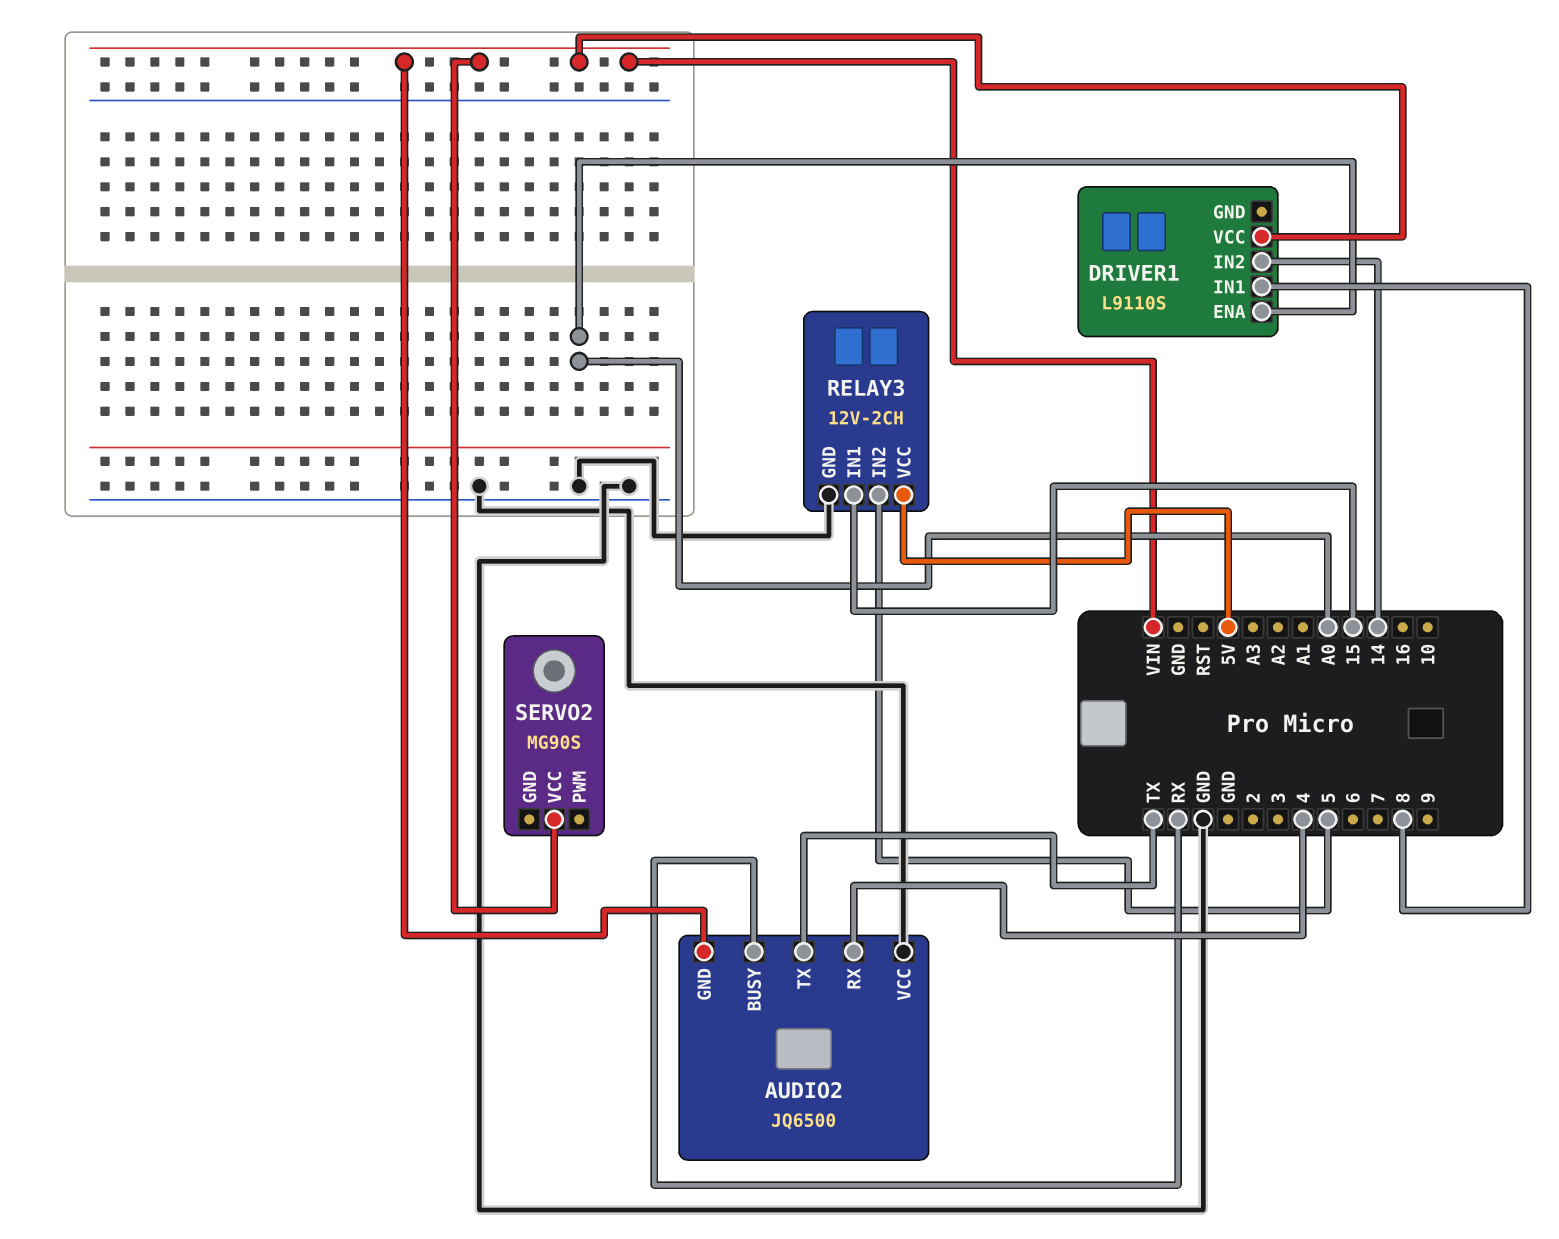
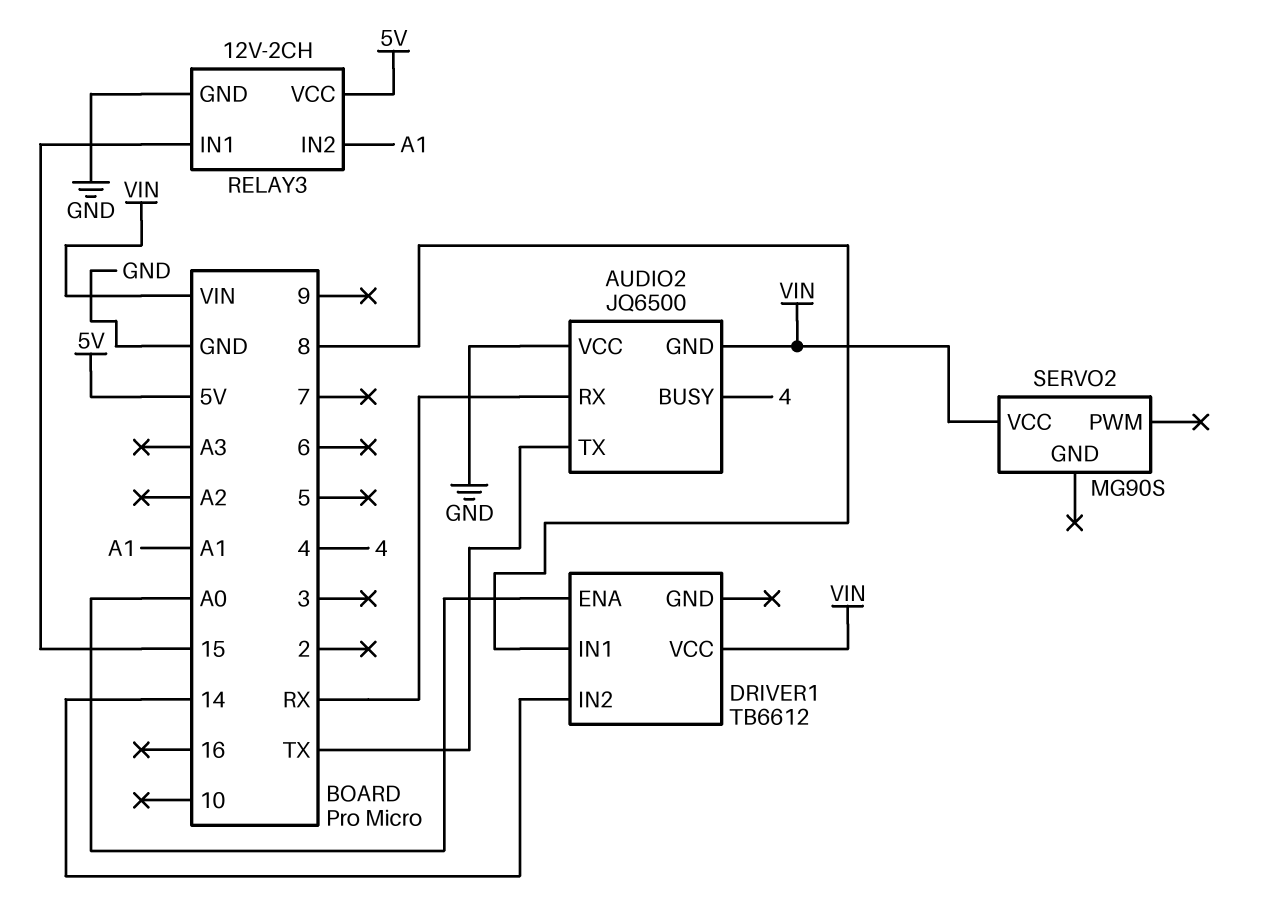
AUDIO2 pin BUSY: RX -> 4
AUDIO2 pin RX: 4 -> RX
DRIVER1: L9110S -> TB6612
RELAY3 pin IN2: 5 -> A1

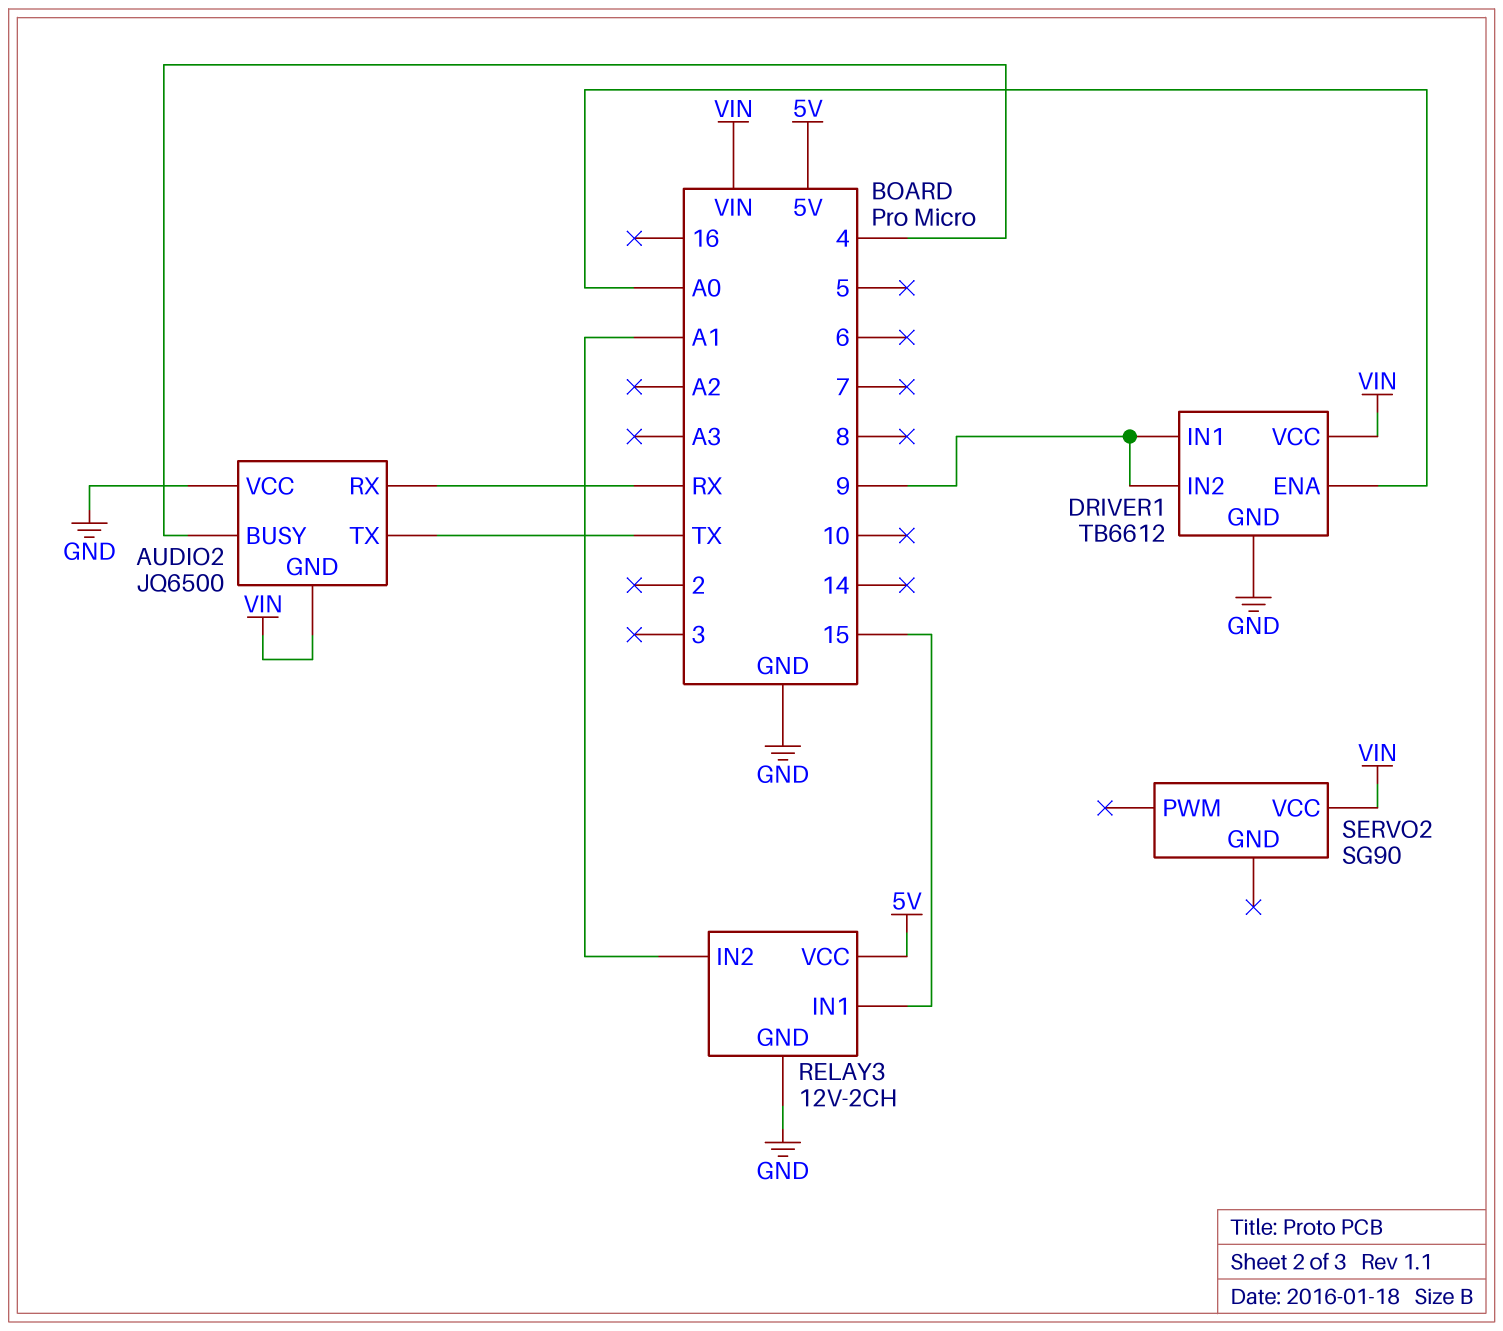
DRIVER1 pin GND: none -> GND
DRIVER1 pin IN1: 8 -> 9
DRIVER1 pin IN2: 14 -> 9
SERVO2: MG90S -> SG90

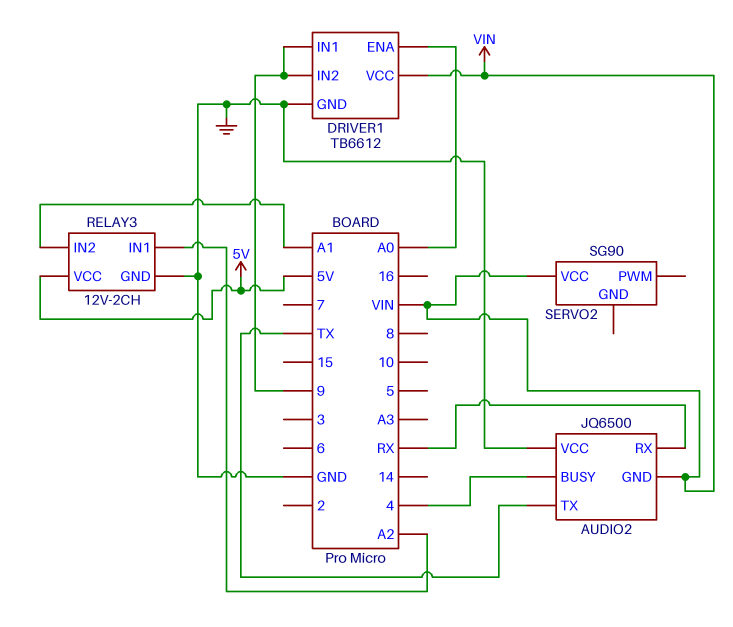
RELAY3 pin IN1: 15 -> A2

